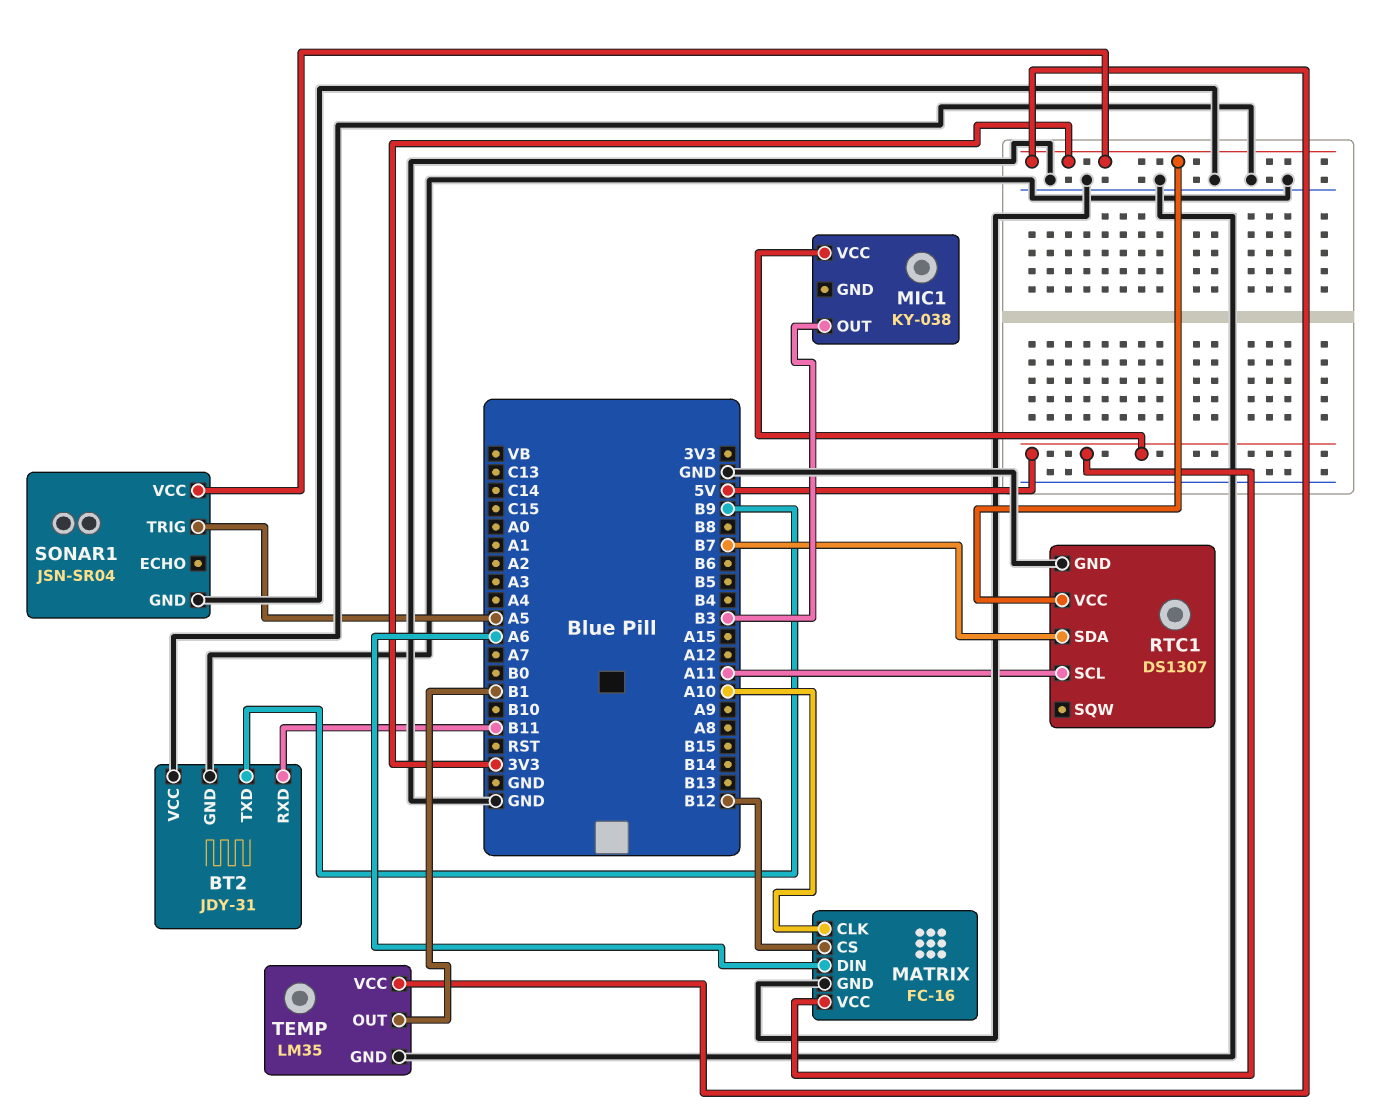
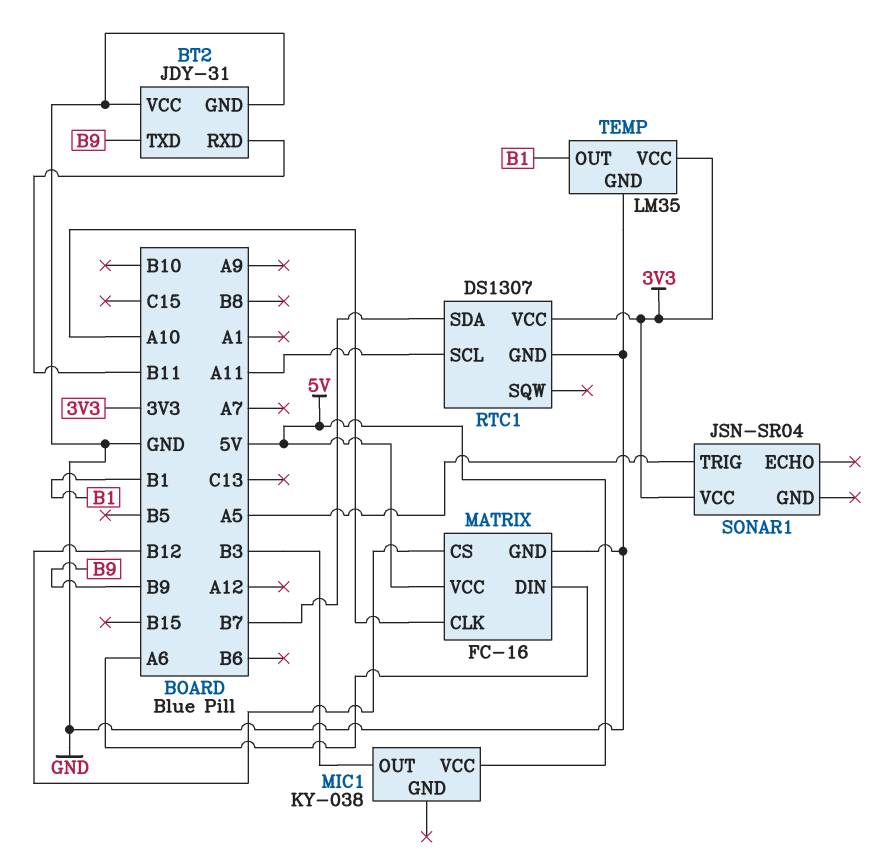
SONAR1 pin GND: GND -> none

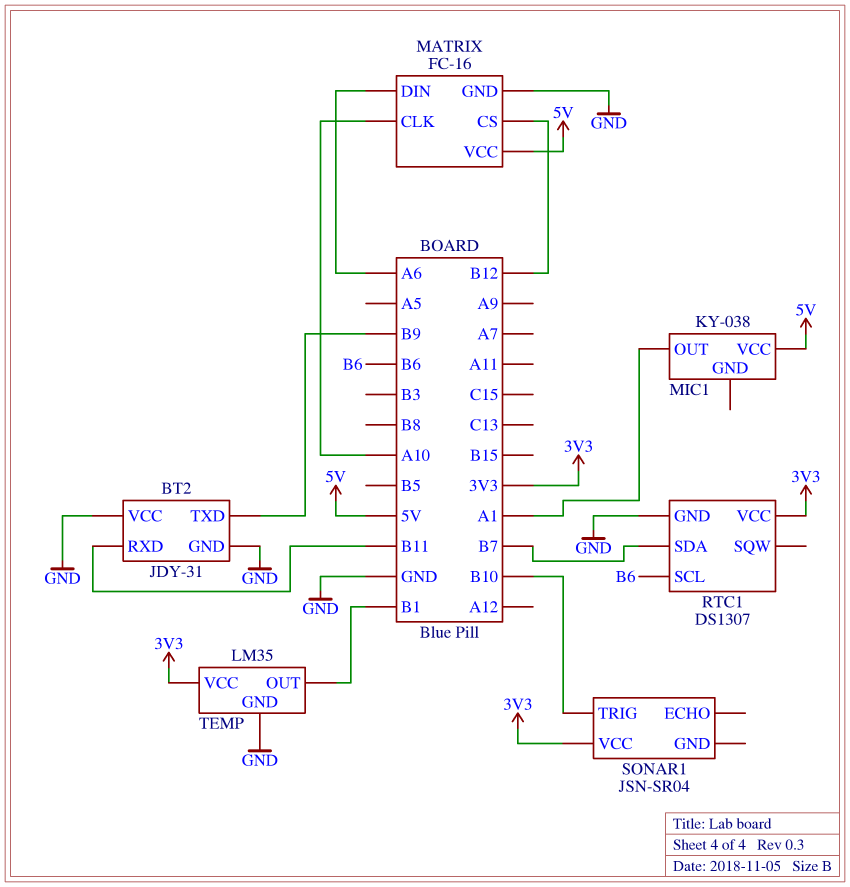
MIC1 pin OUT: B3 -> A1
RTC1 pin SCL: A11 -> B6
SONAR1 pin TRIG: A5 -> B10

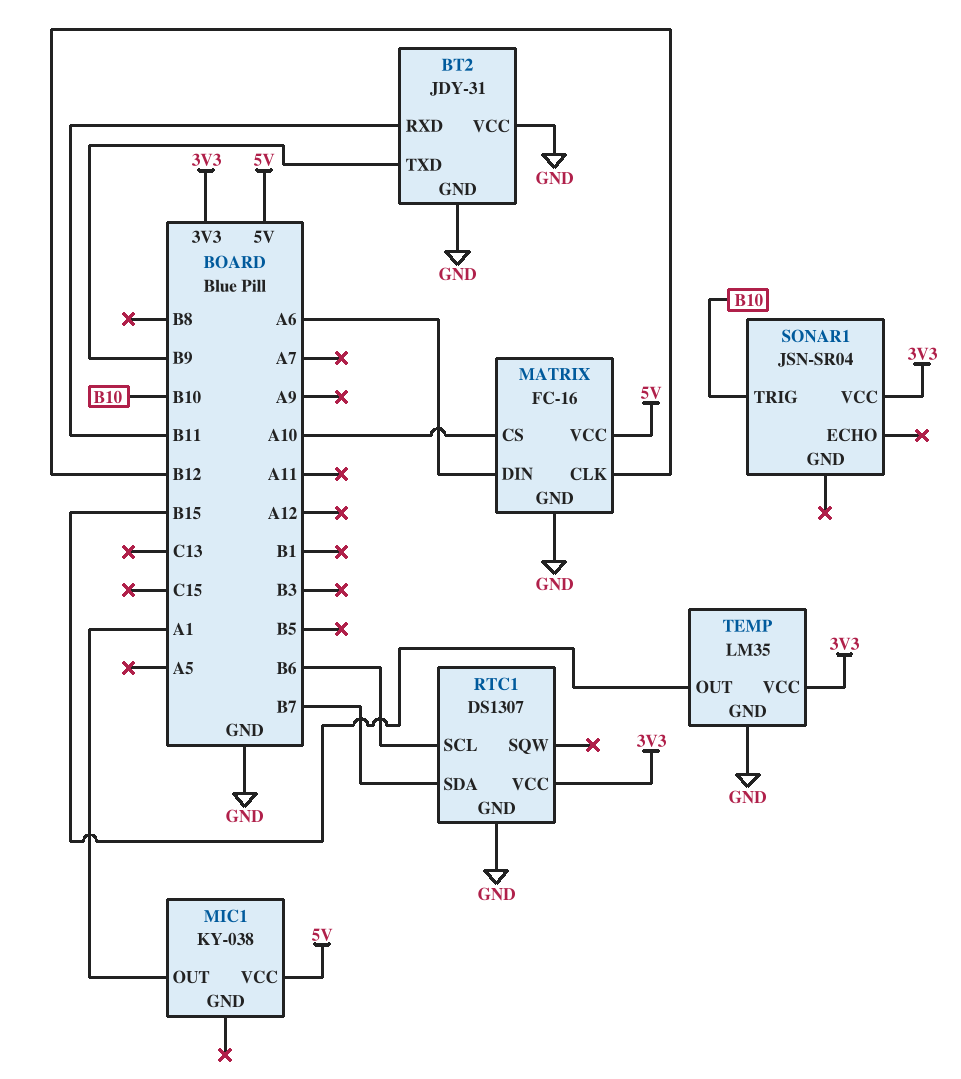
MATRIX pin CLK: A10 -> B12
MATRIX pin CS: B12 -> A10
TEMP pin OUT: B1 -> B15

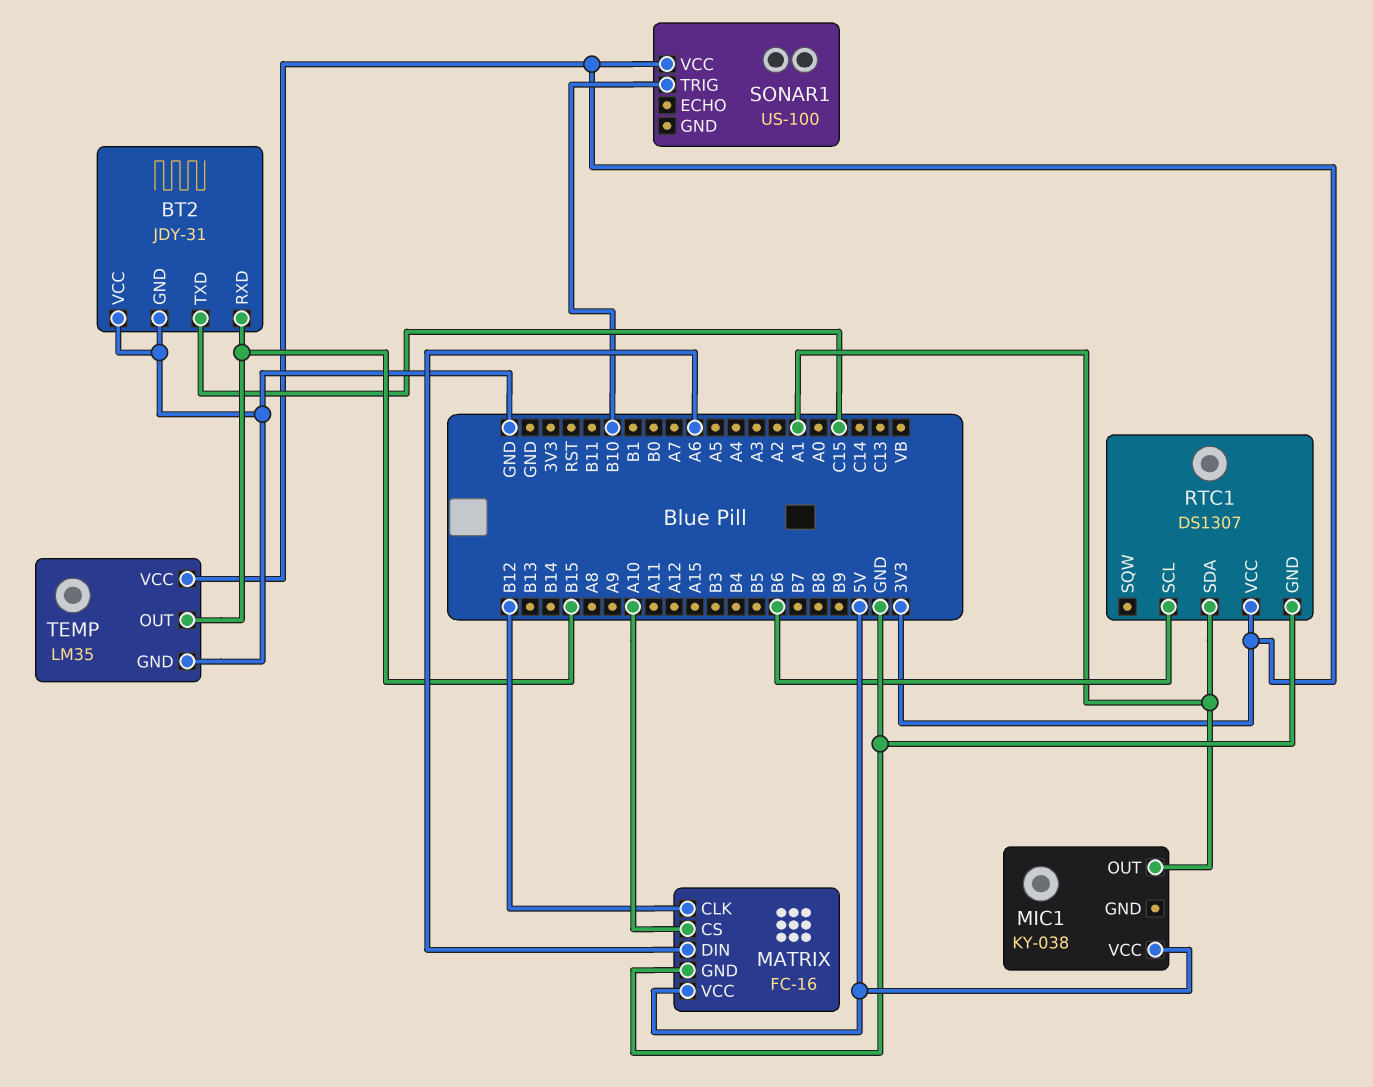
BT2 pin RXD: B11 -> B15
BT2 pin TXD: B9 -> C15
RTC1 pin SDA: B7 -> A1
SONAR1: JSN-SR04 -> US-100

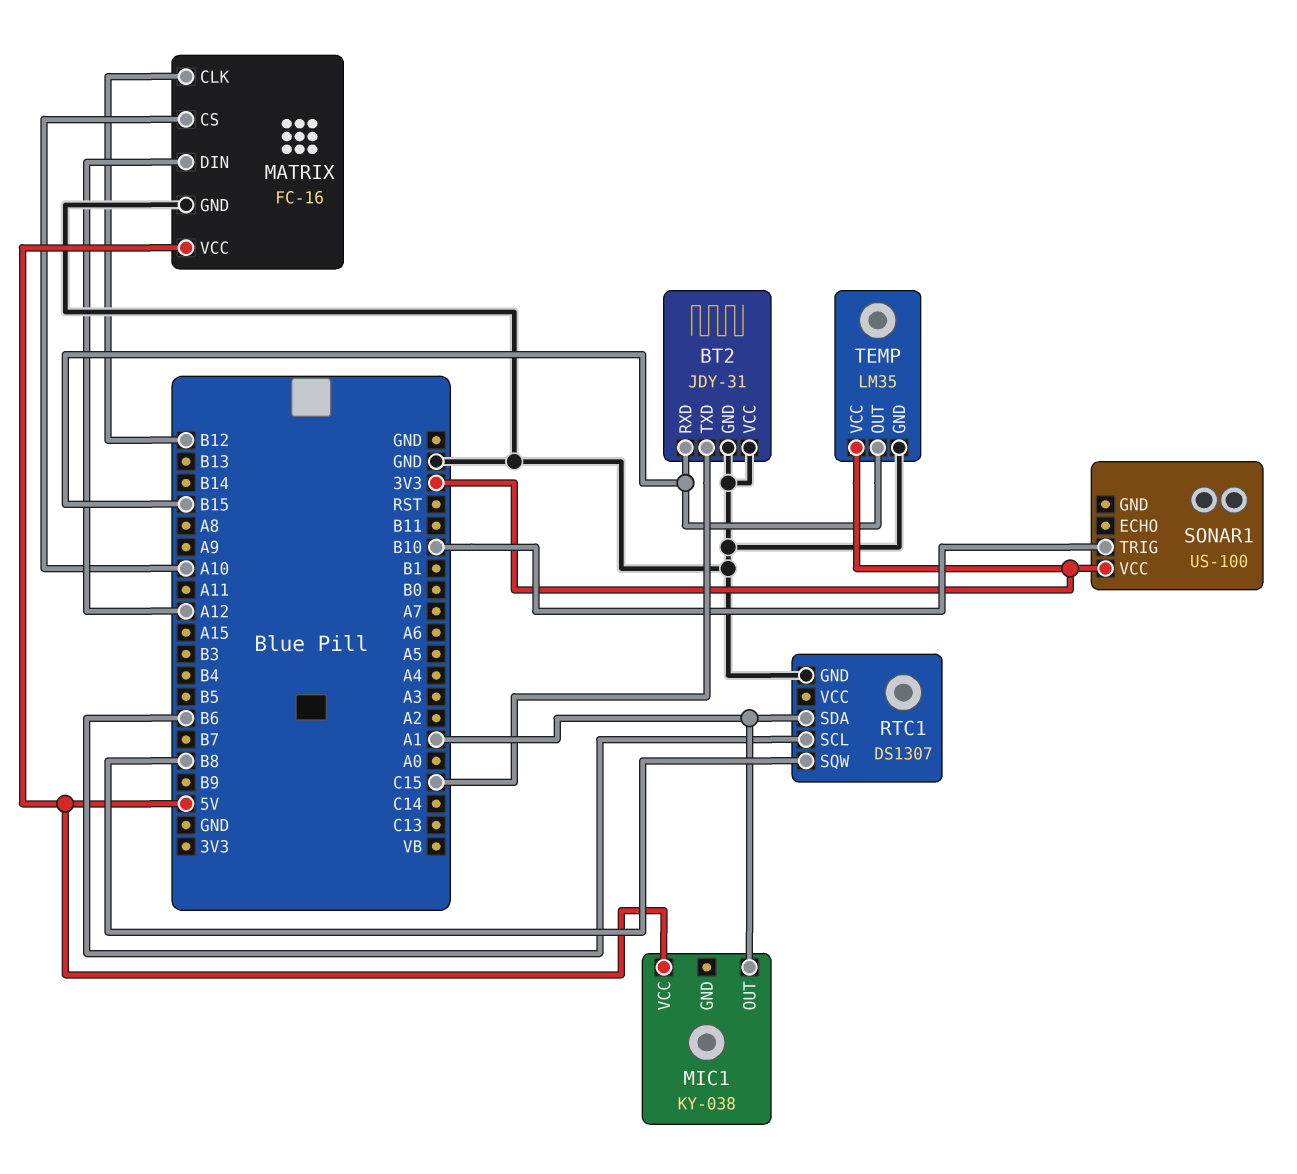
MATRIX pin DIN: A6 -> A12
RTC1 pin SQW: none -> B8
RTC1 pin VCC: 3V3 -> none

